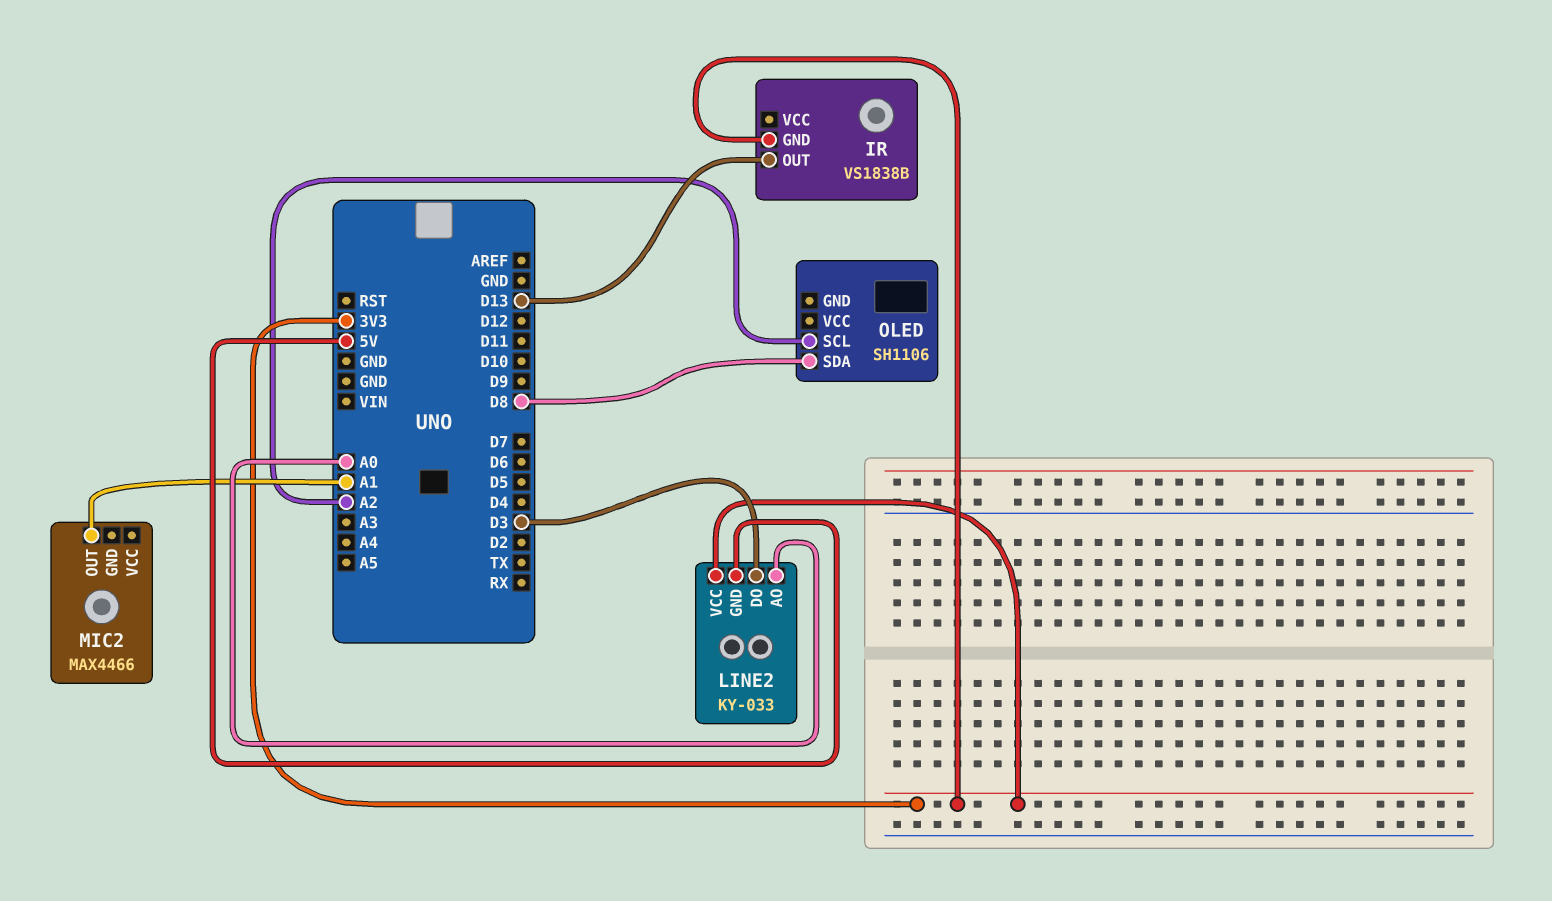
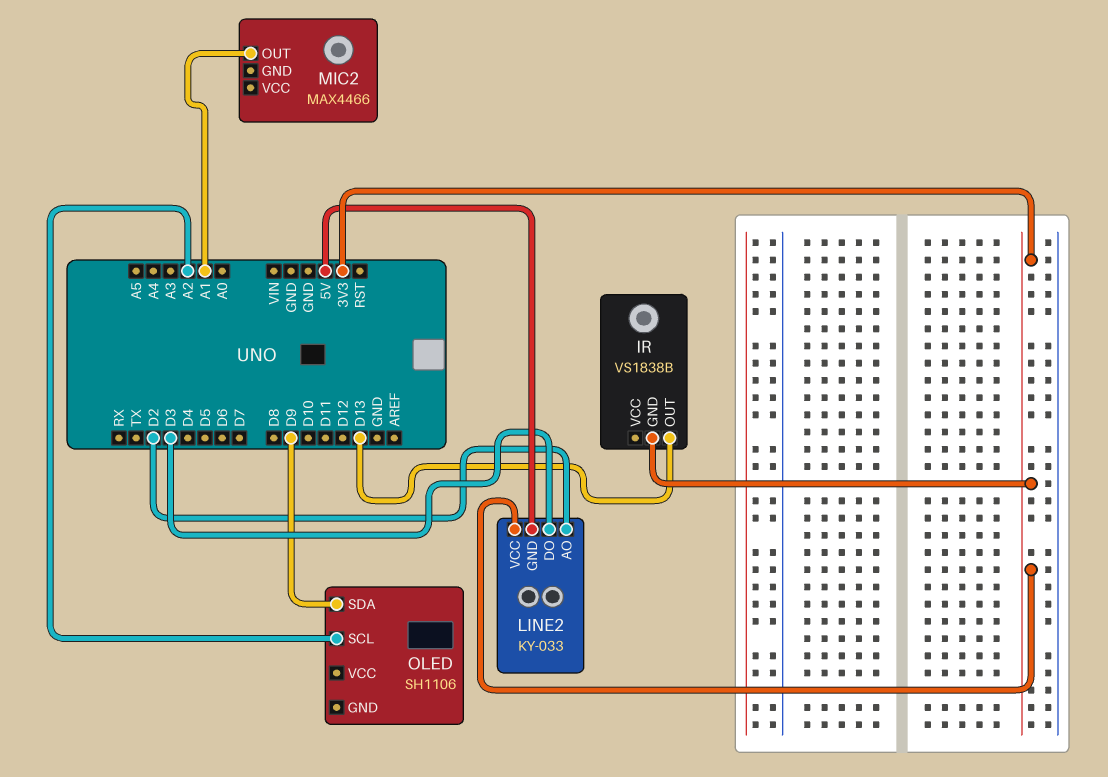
LINE2 pin AO: A0 -> D2
OLED pin SDA: D8 -> D9

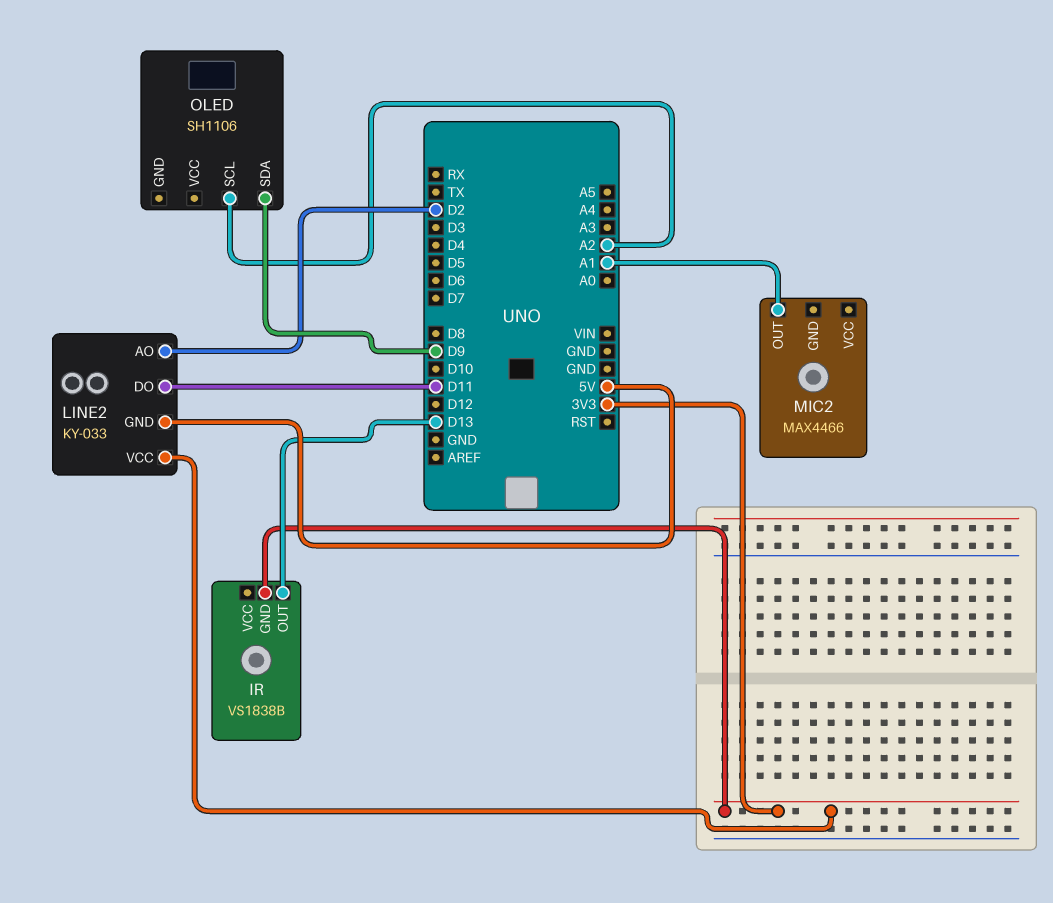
LINE2 pin DO: D3 -> D11

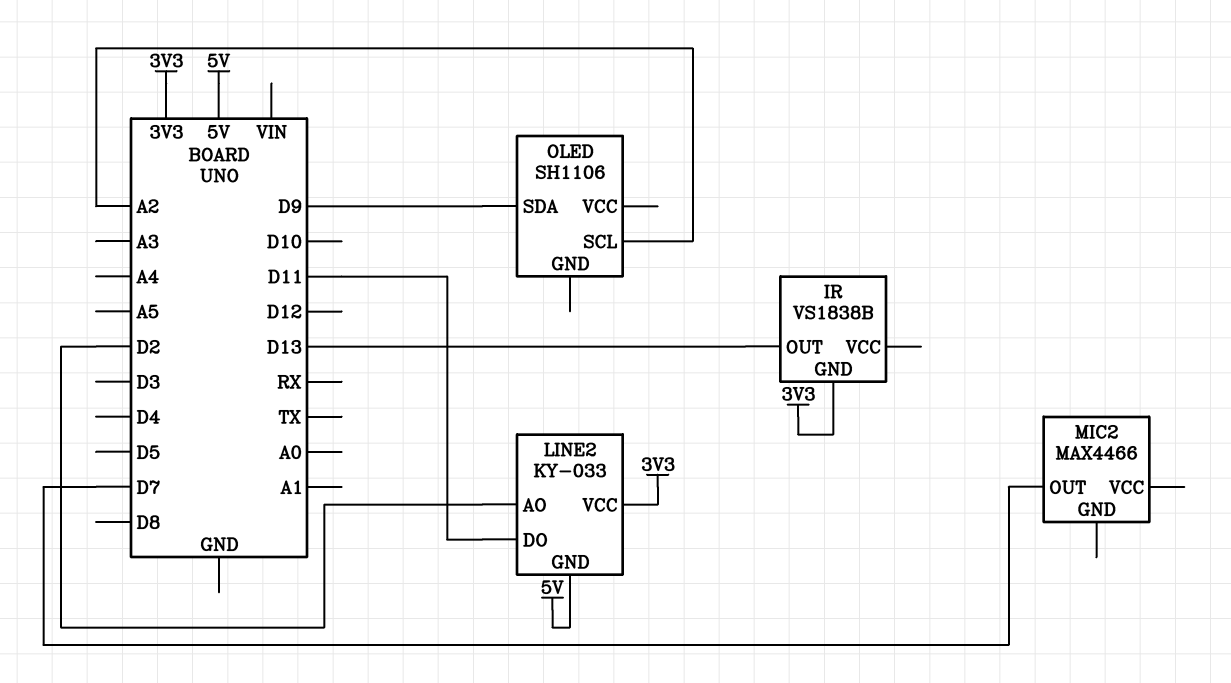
MIC2 pin OUT: A1 -> D7

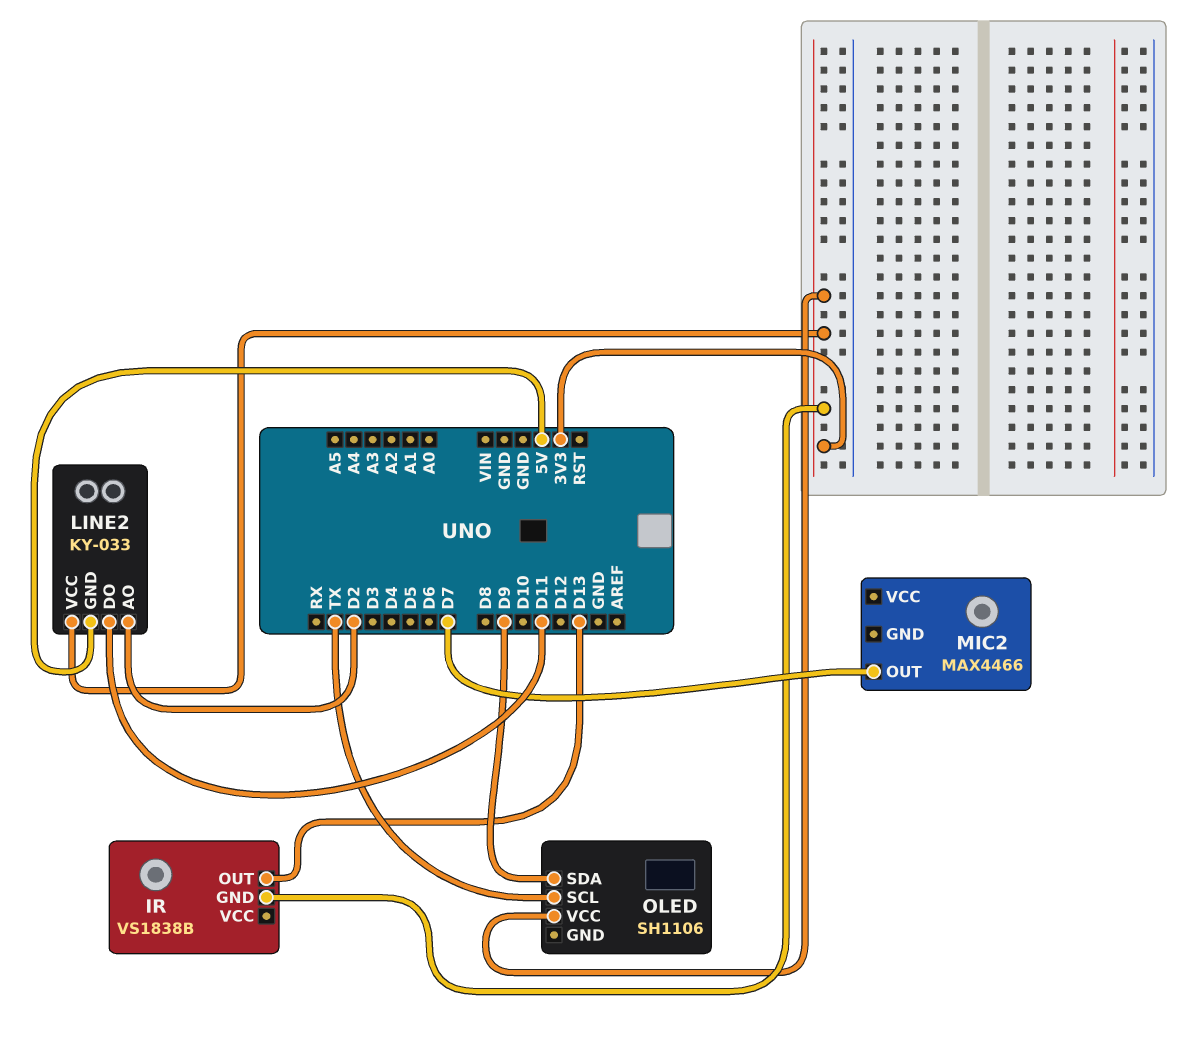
OLED pin SCL: A2 -> TX
OLED pin VCC: none -> 3V3

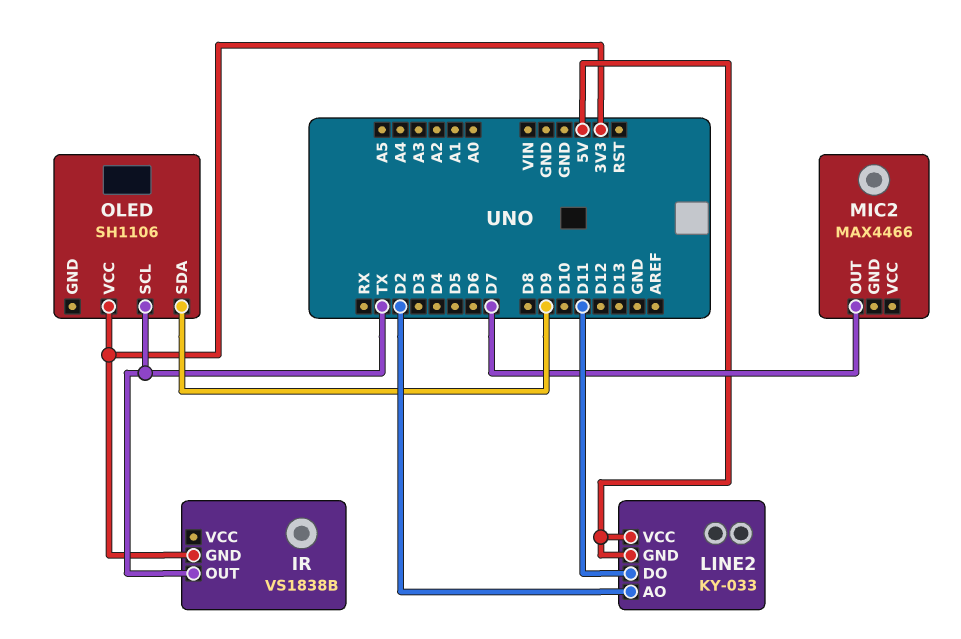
IR pin OUT: D13 -> TX
LINE2 pin VCC: 3V3 -> 5V

